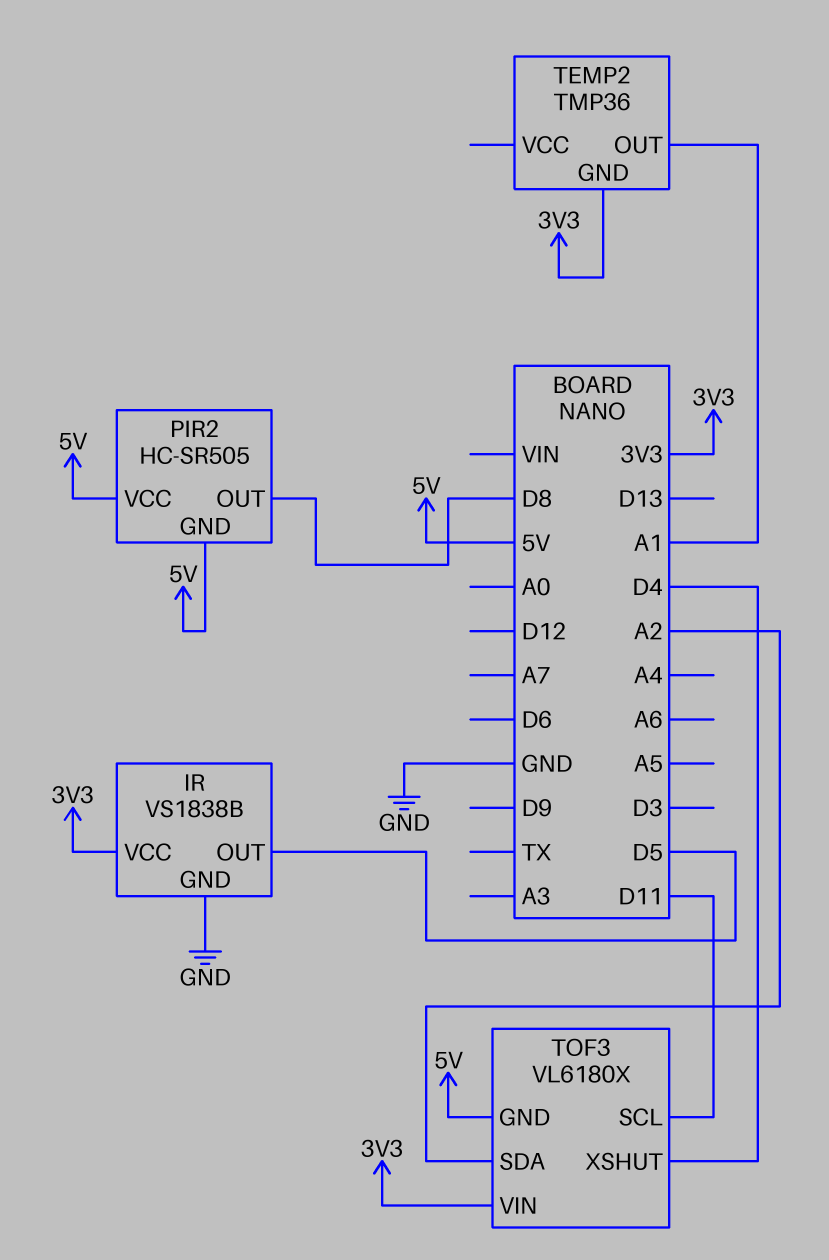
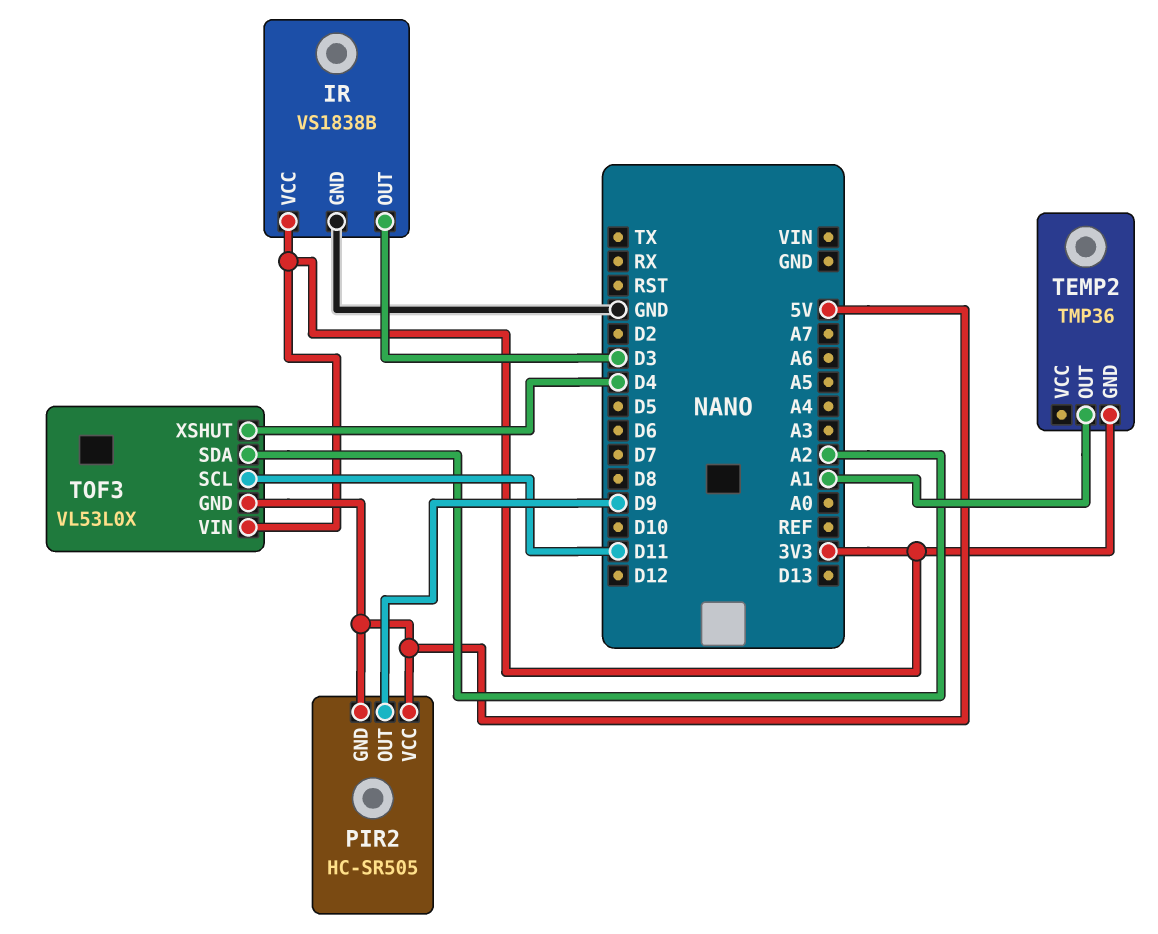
IR pin OUT: D5 -> D3
PIR2 pin OUT: D8 -> D9
TOF3: VL6180X -> VL53L0X

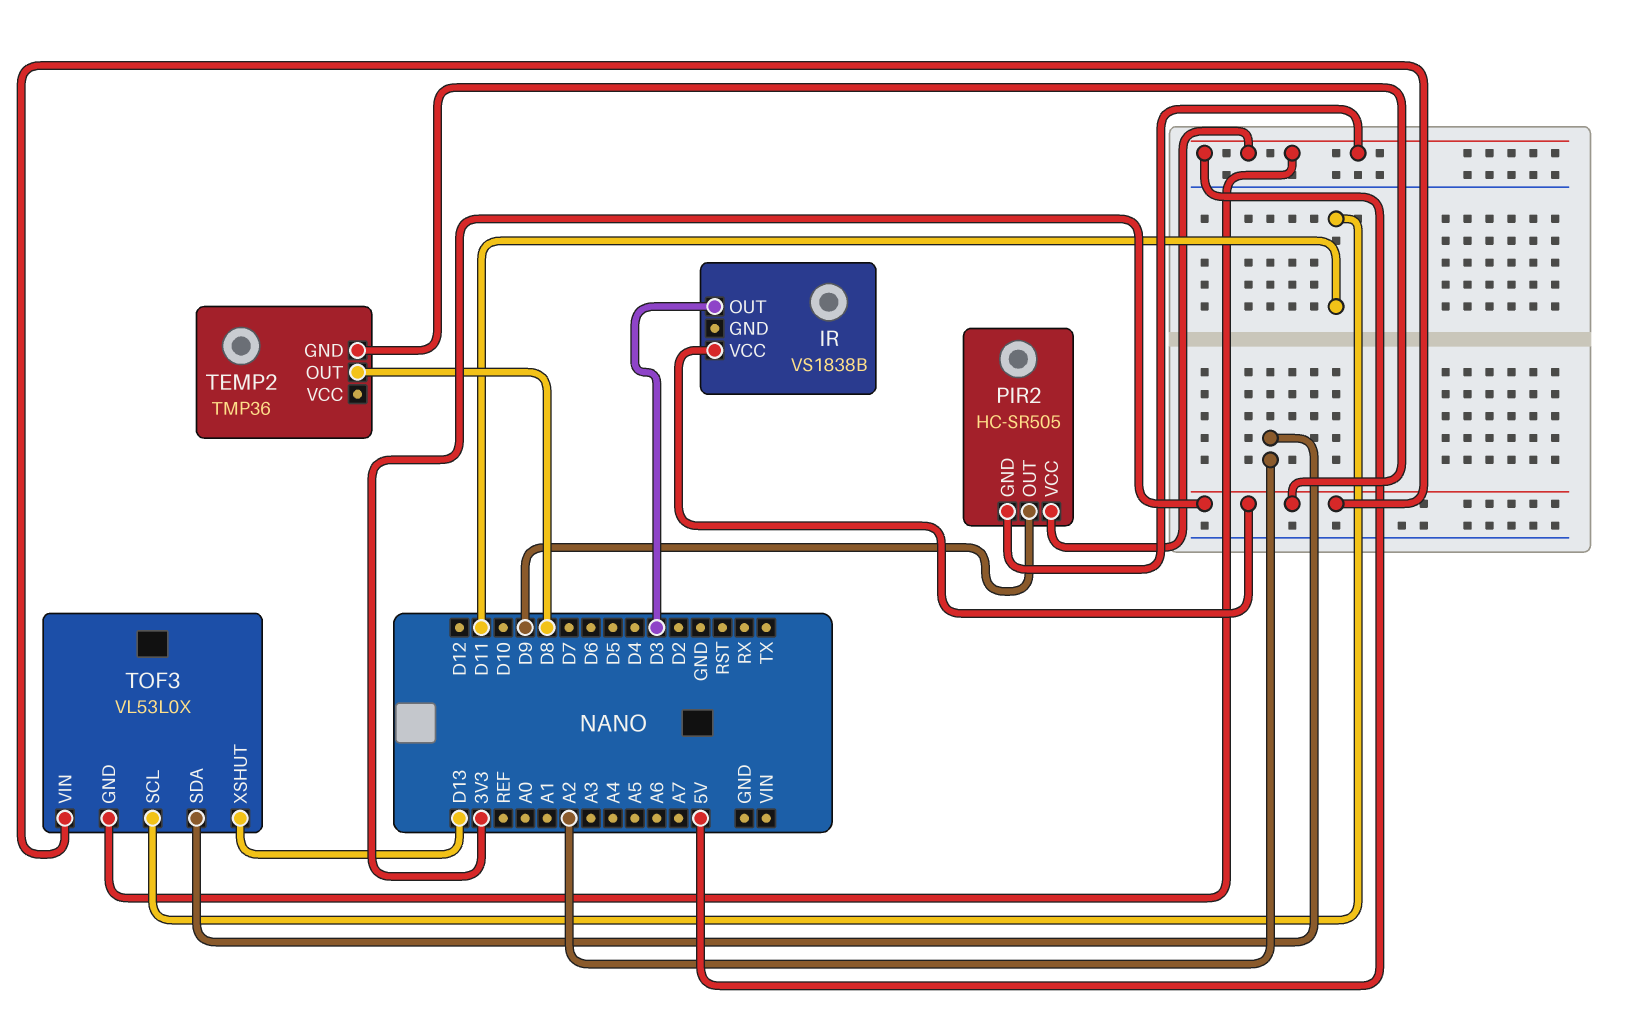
IR pin GND: GND -> none
TEMP2 pin OUT: A1 -> D8
TOF3 pin XSHUT: D4 -> D13

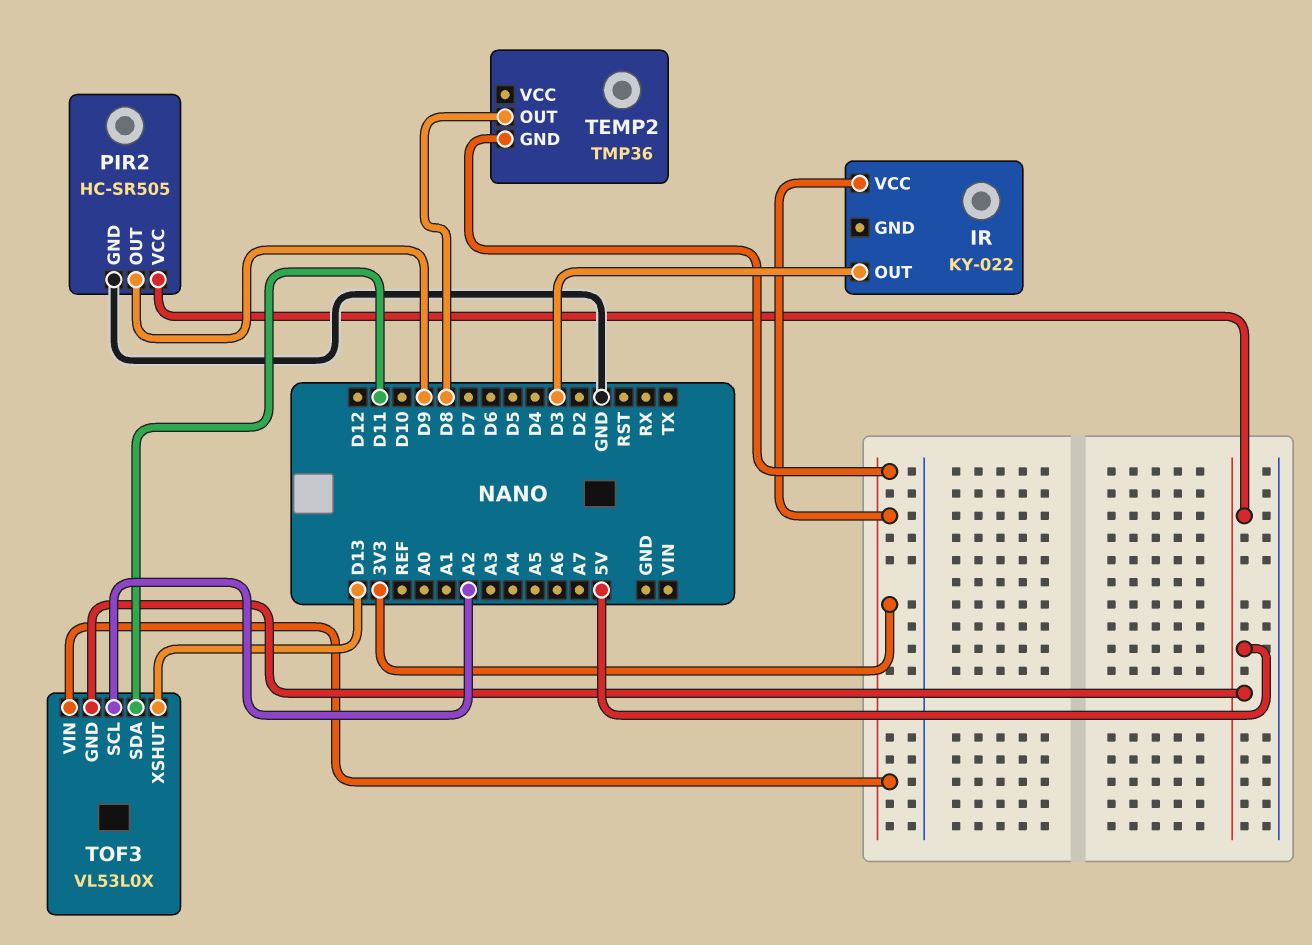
IR: VS1838B -> KY-022
PIR2 pin GND: 5V -> GND
TOF3 pin SCL: D11 -> A2
TOF3 pin SDA: A2 -> D11

